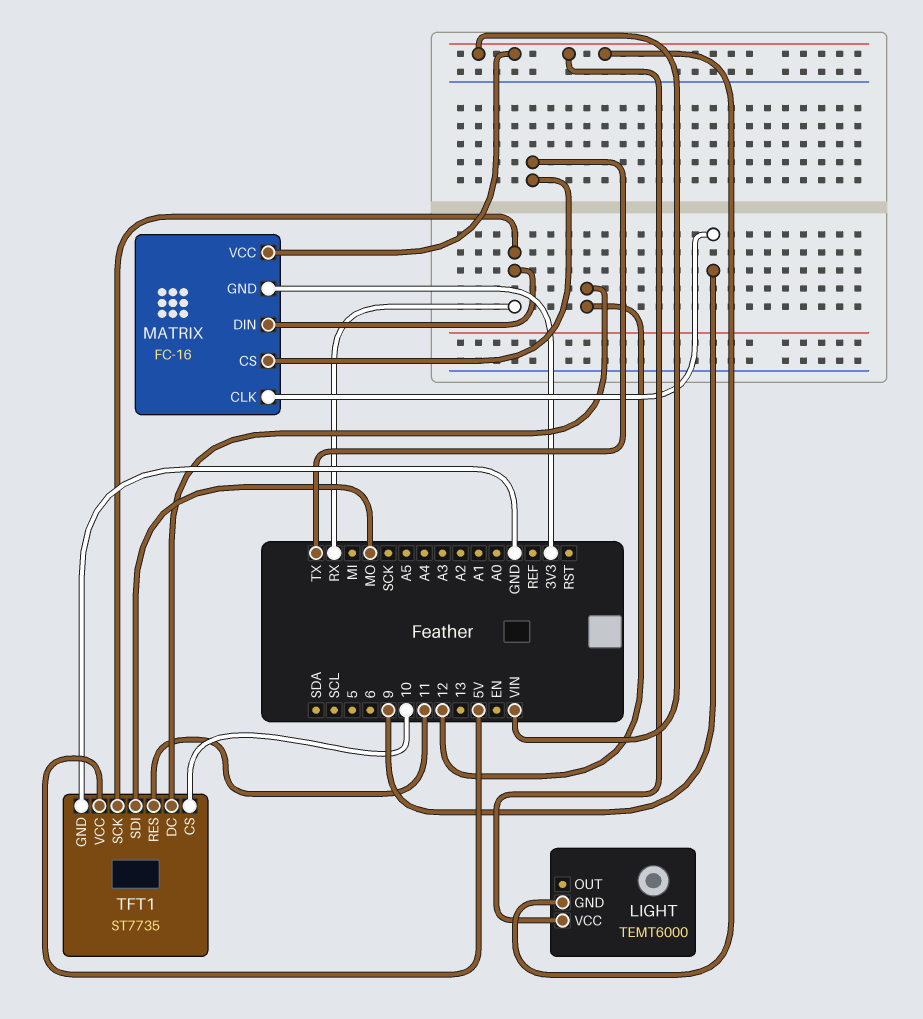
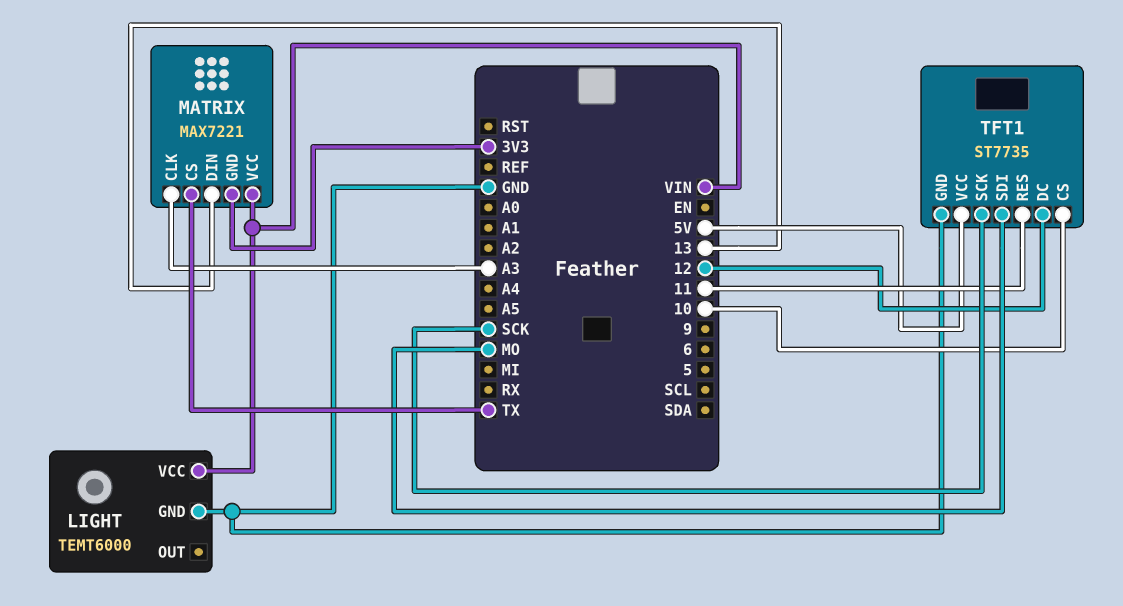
LIGHT pin GND: VIN -> GND
MATRIX: FC-16 -> MAX7221
MATRIX pin CLK: 9 -> A3
MATRIX pin DIN: RX -> 13
TFT1 pin SCK: RX -> SCK

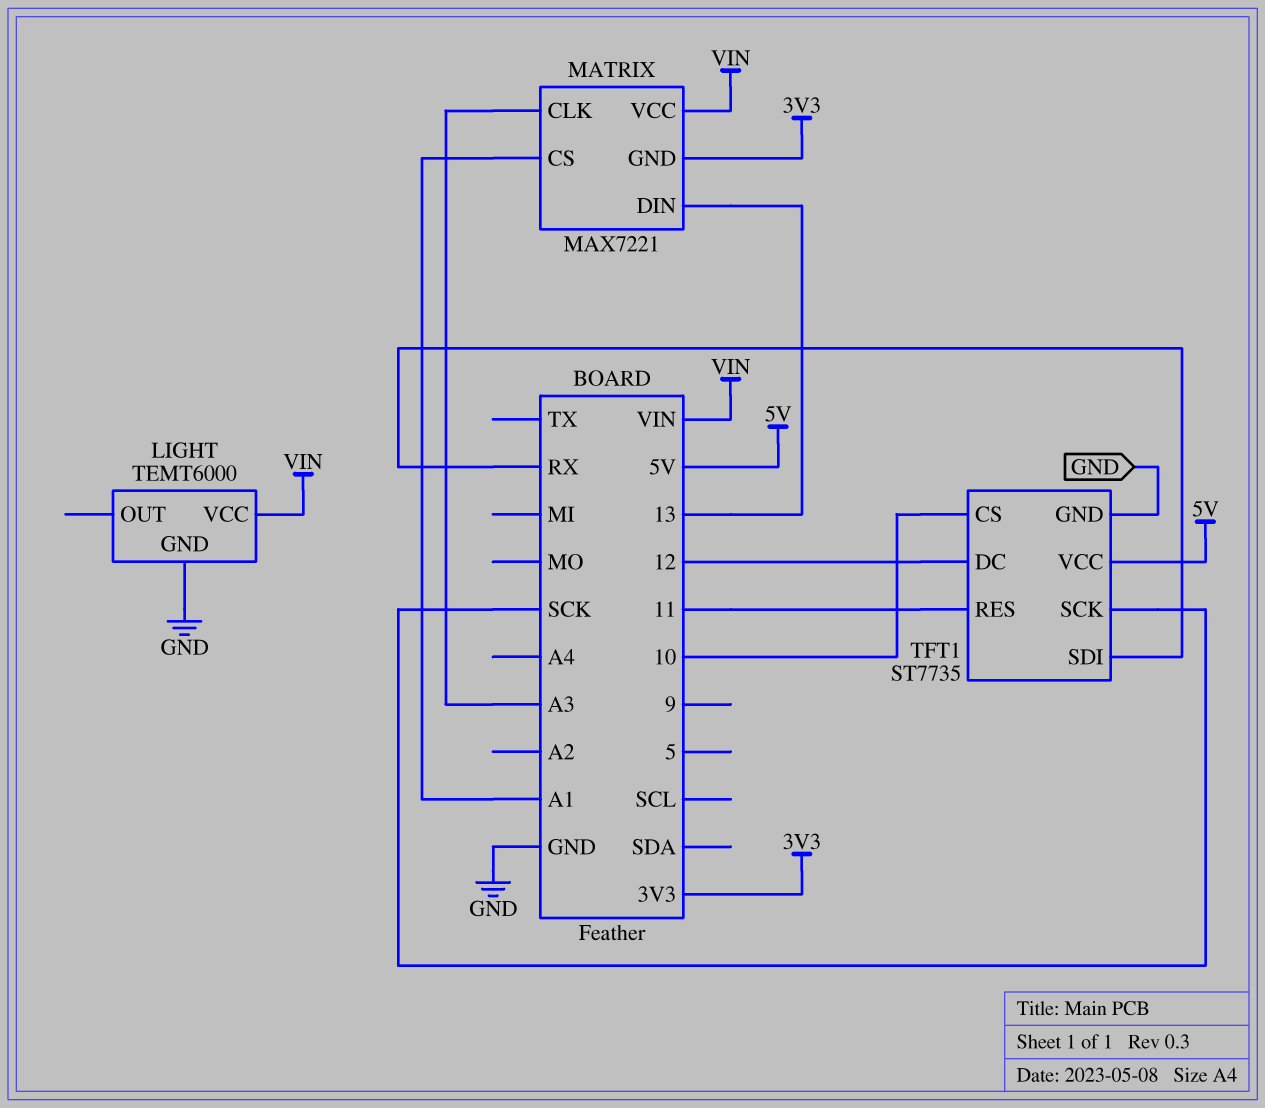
MATRIX pin CS: TX -> A1
TFT1 pin SDI: MO -> RX

